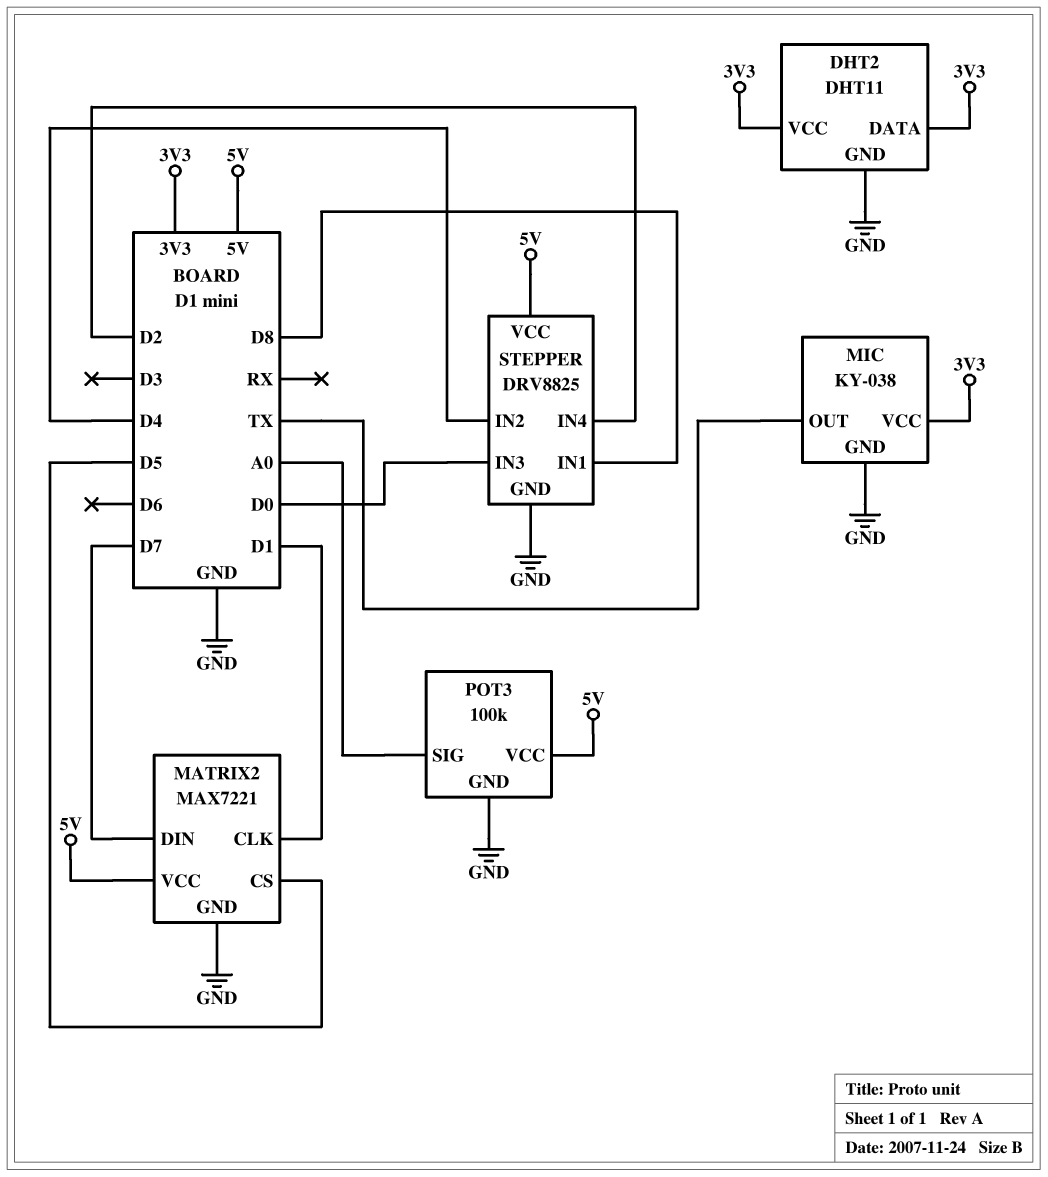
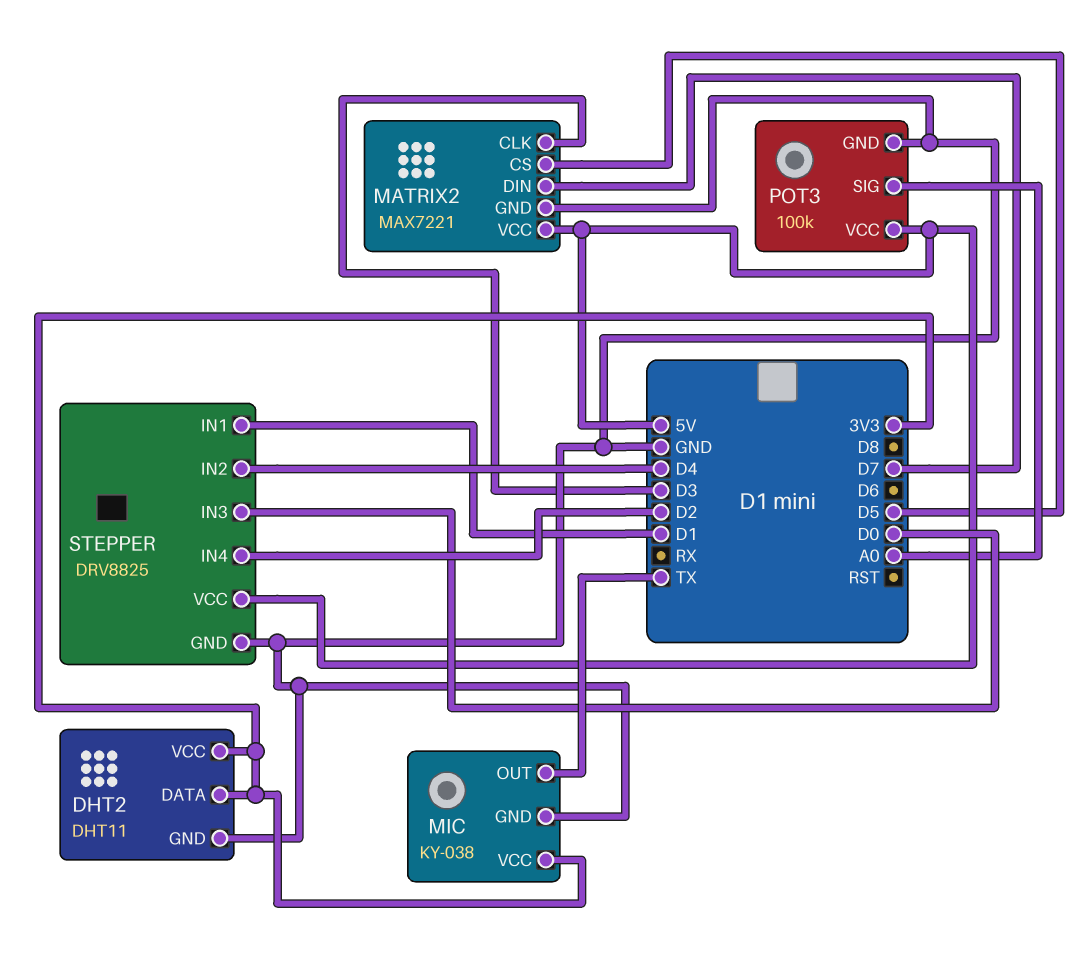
MATRIX2 pin CLK: D1 -> D3
STEPPER pin IN1: D8 -> D1

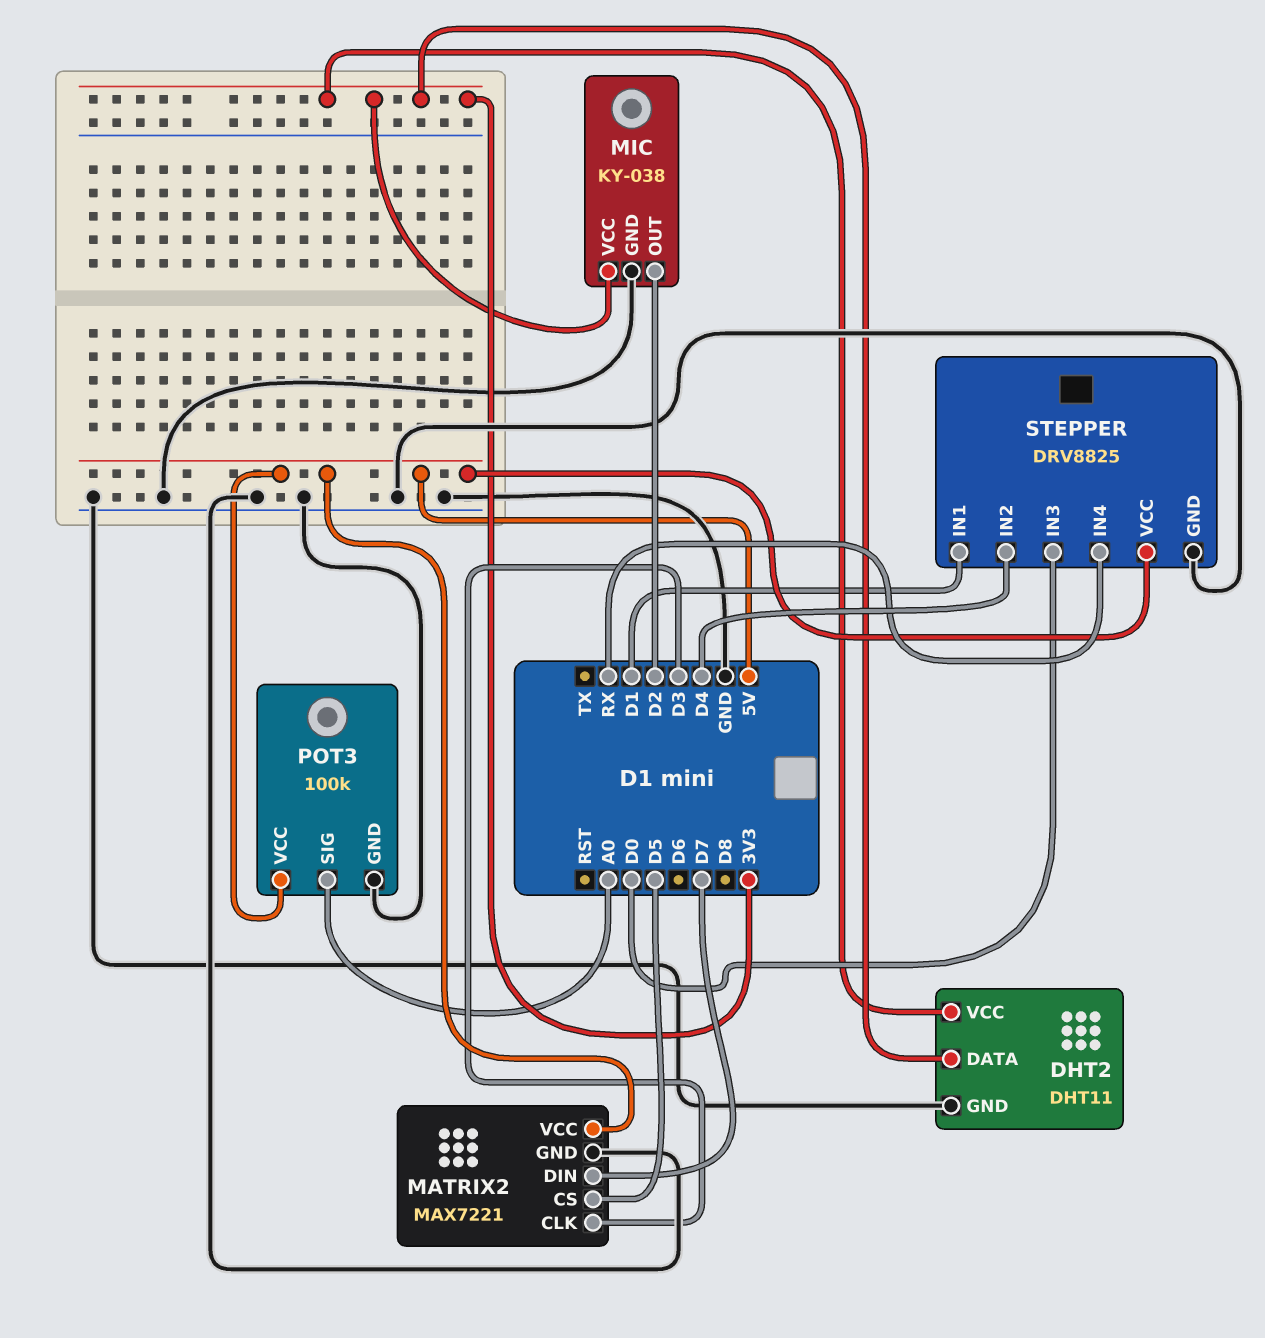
MIC pin OUT: TX -> D2
STEPPER pin IN4: D2 -> RX

